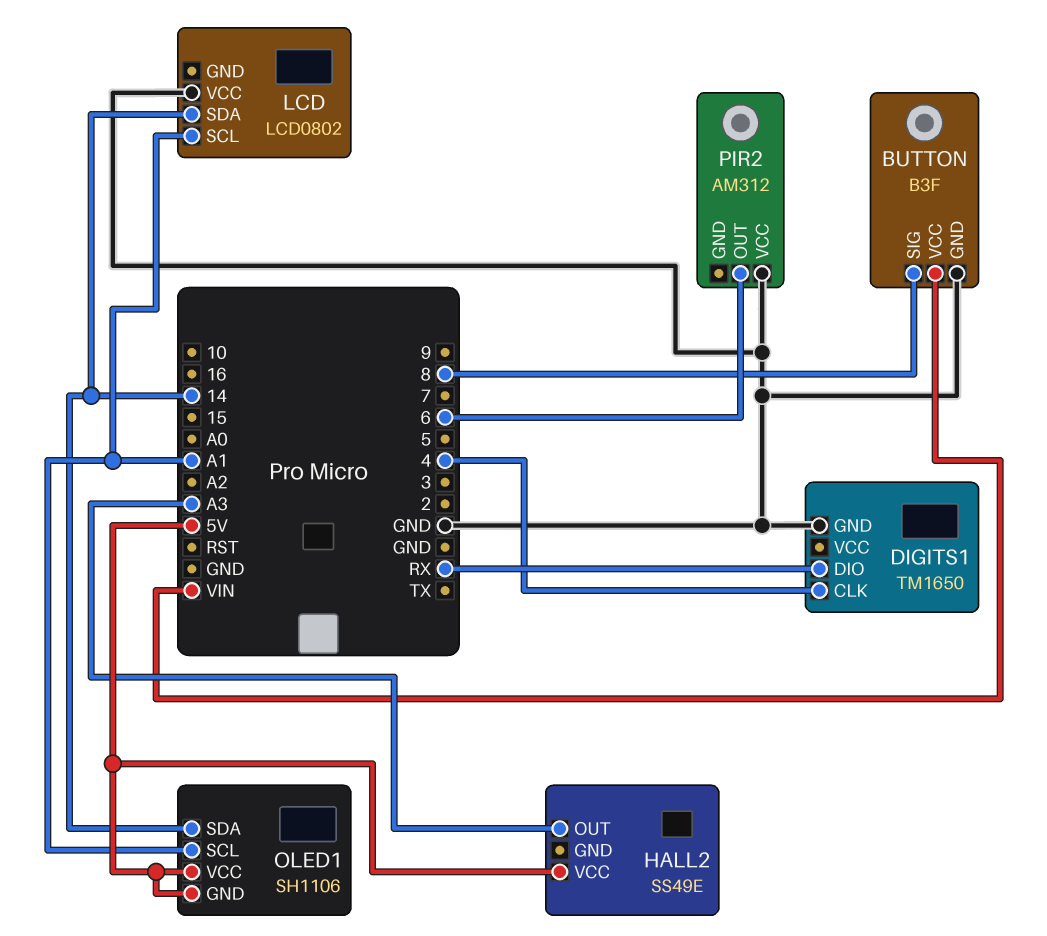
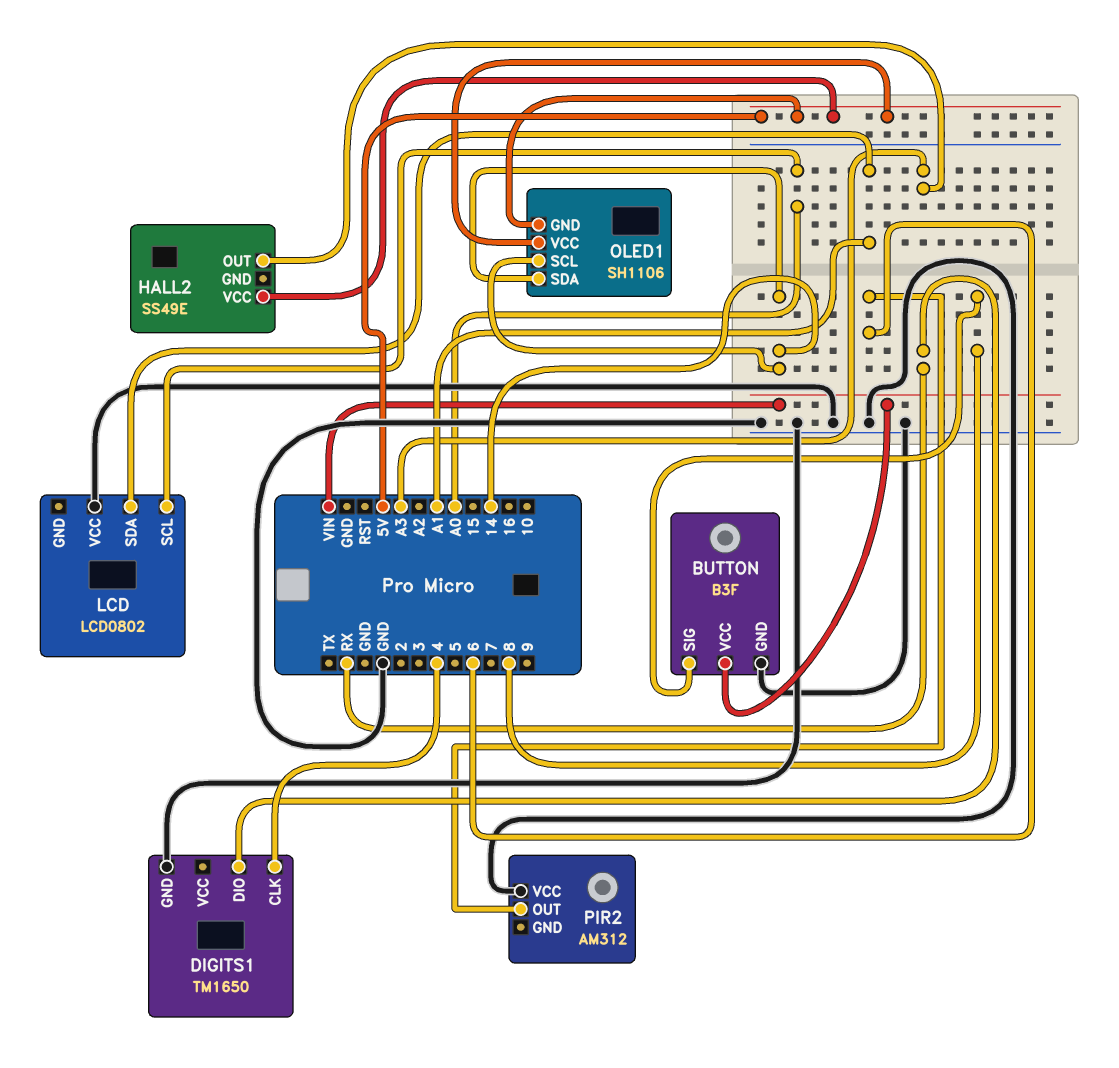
LCD pin SCL: A1 -> A0
LCD pin SDA: 14 -> A1
OLED1 pin SCL: A1 -> 14

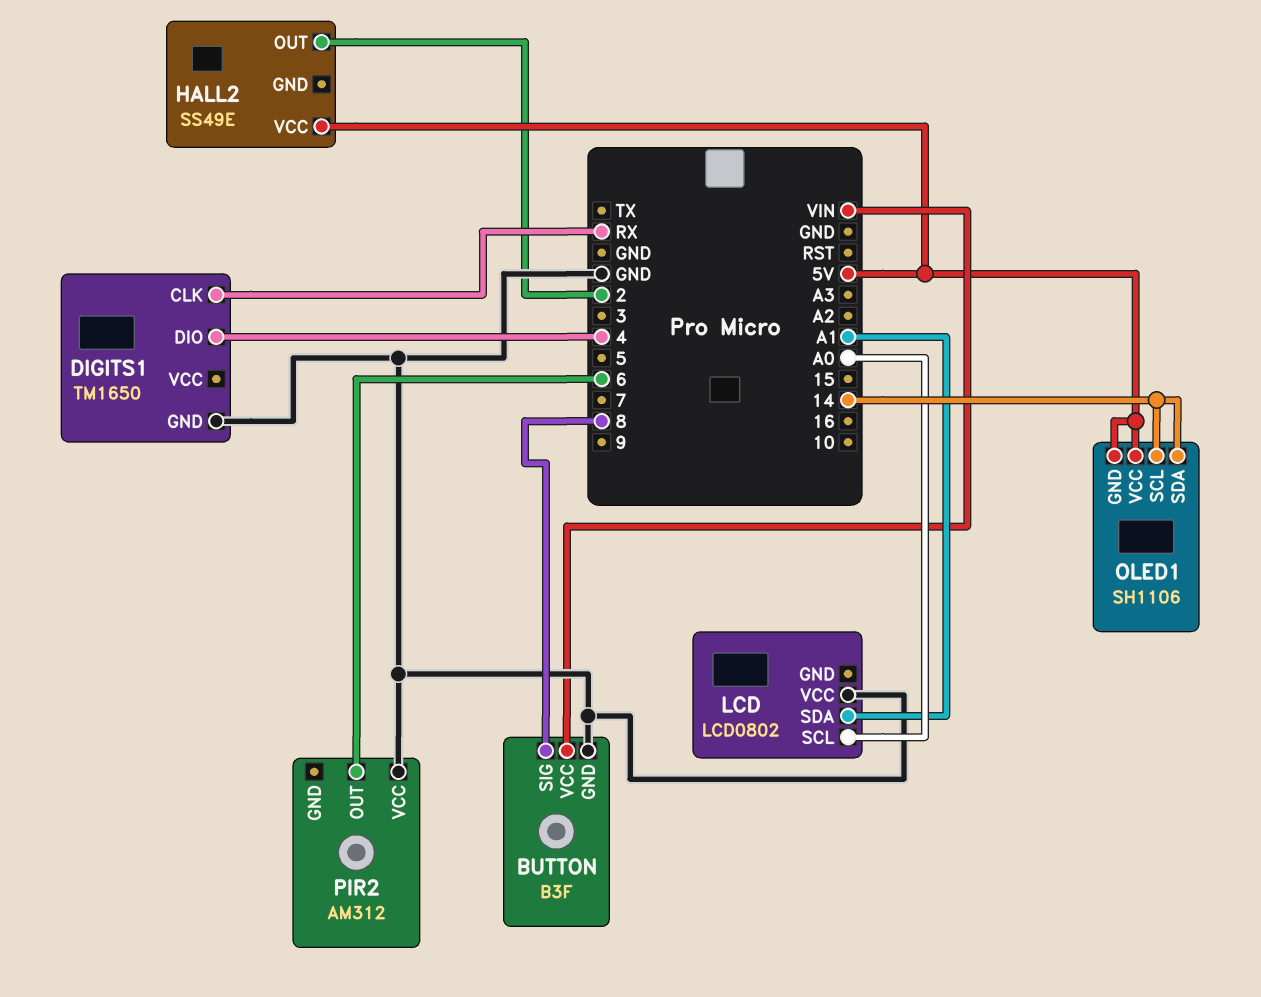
DIGITS1 pin CLK: 4 -> RX
DIGITS1 pin DIO: RX -> 4
HALL2 pin OUT: A3 -> 2

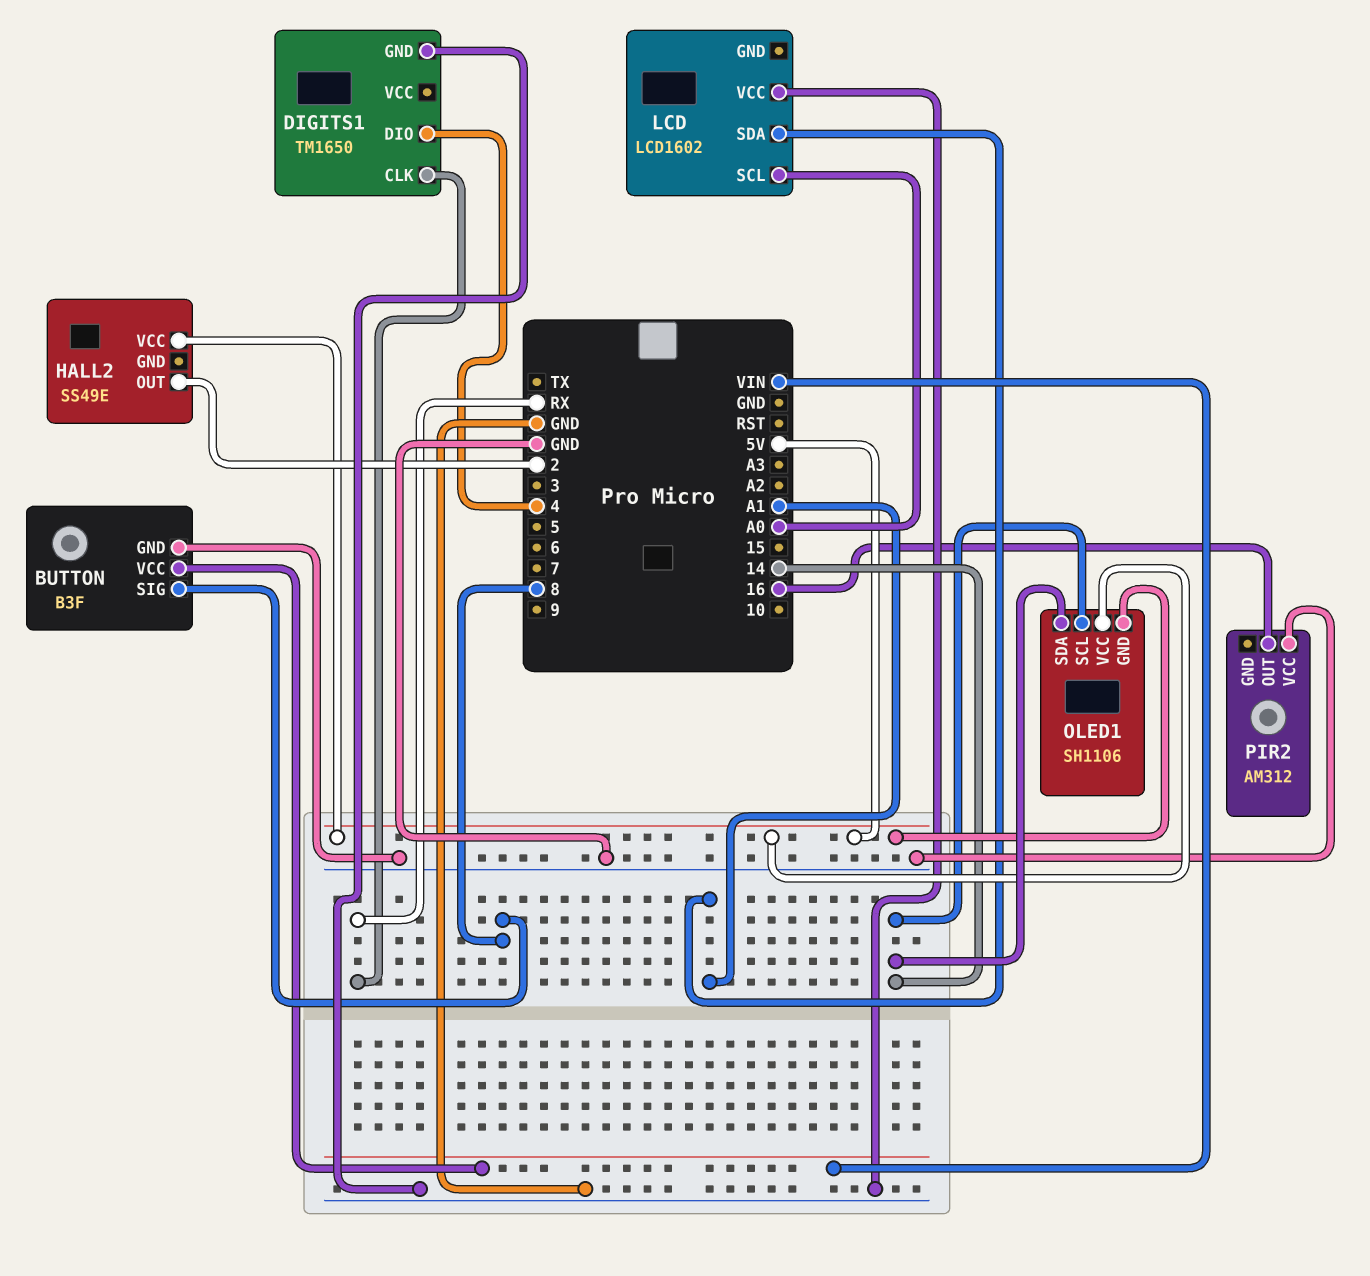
LCD: LCD0802 -> LCD1602
PIR2 pin OUT: 6 -> 16

